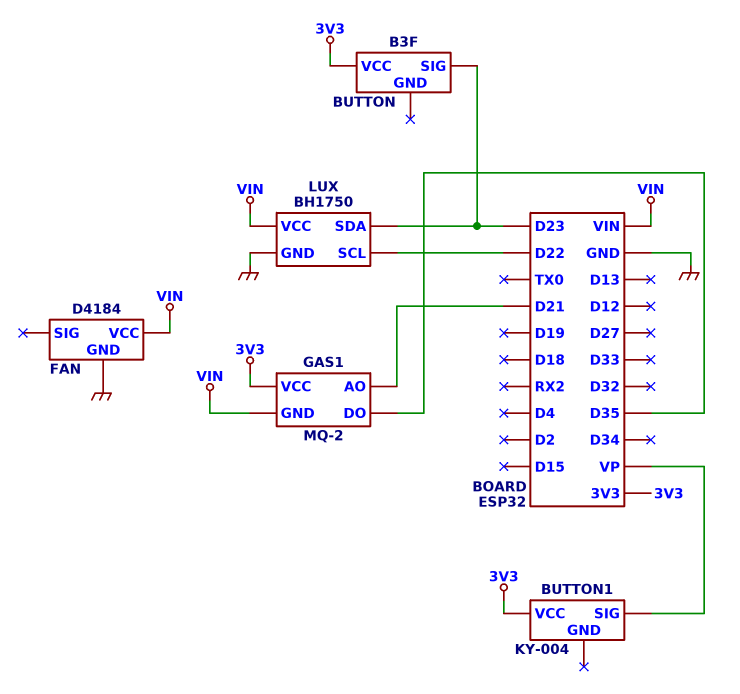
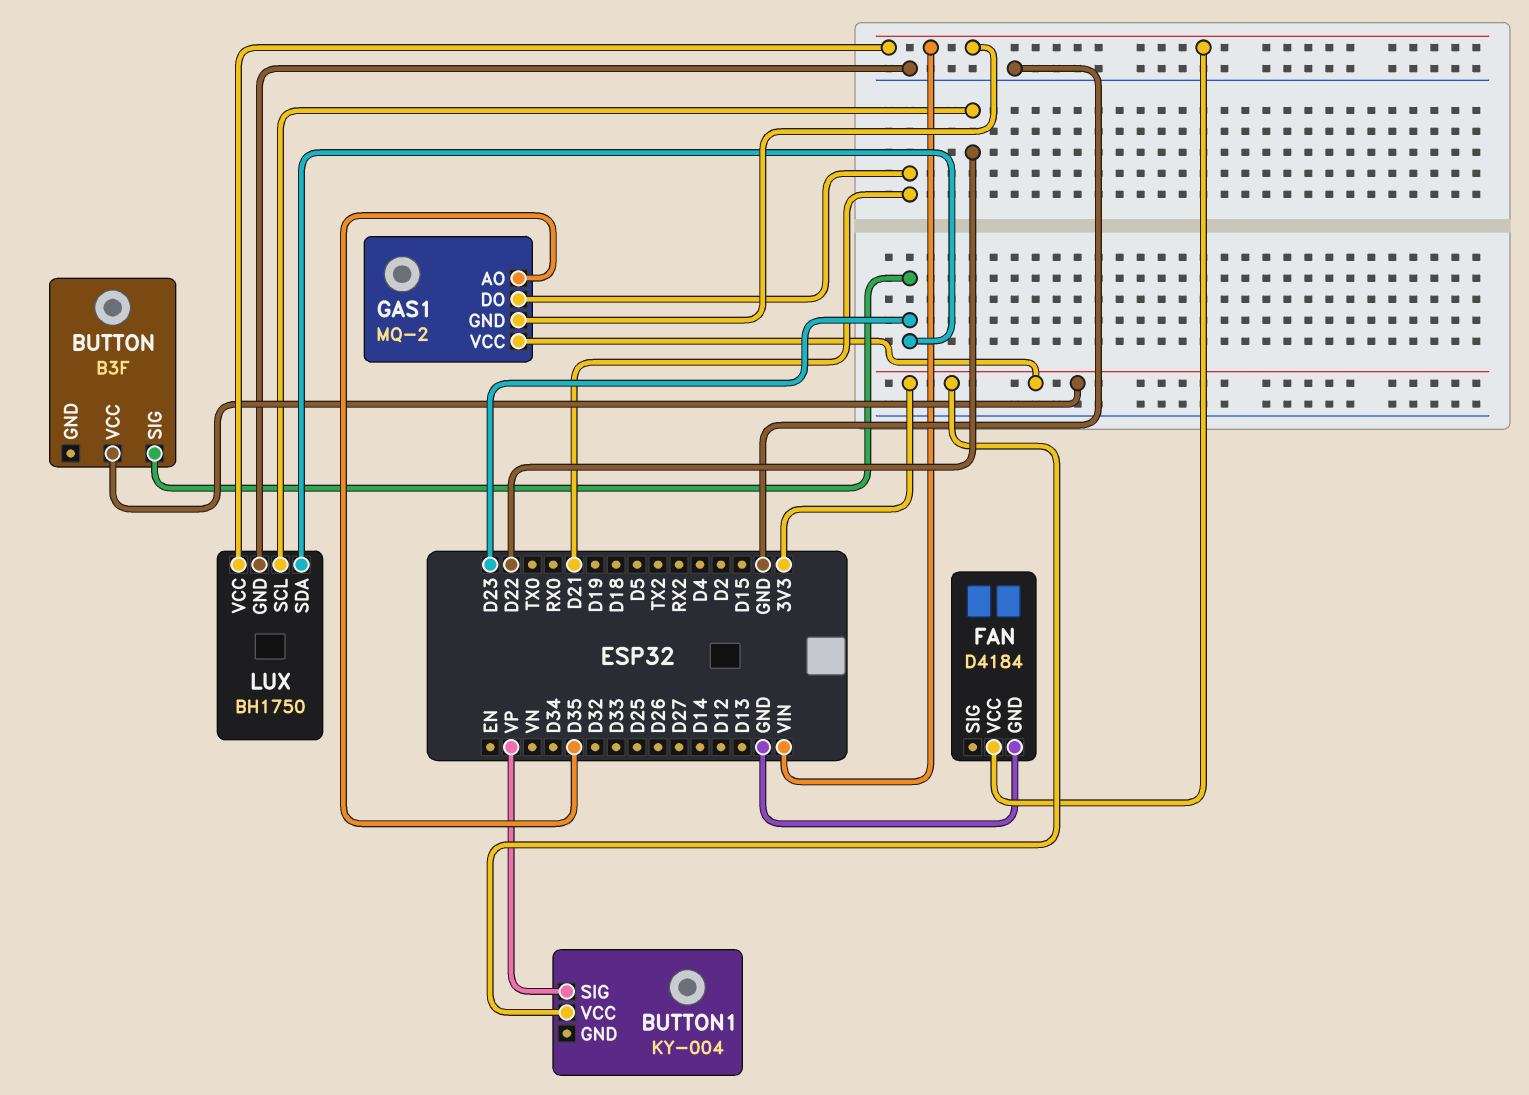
GAS1 pin AO: D21 -> D35
GAS1 pin DO: D35 -> D21

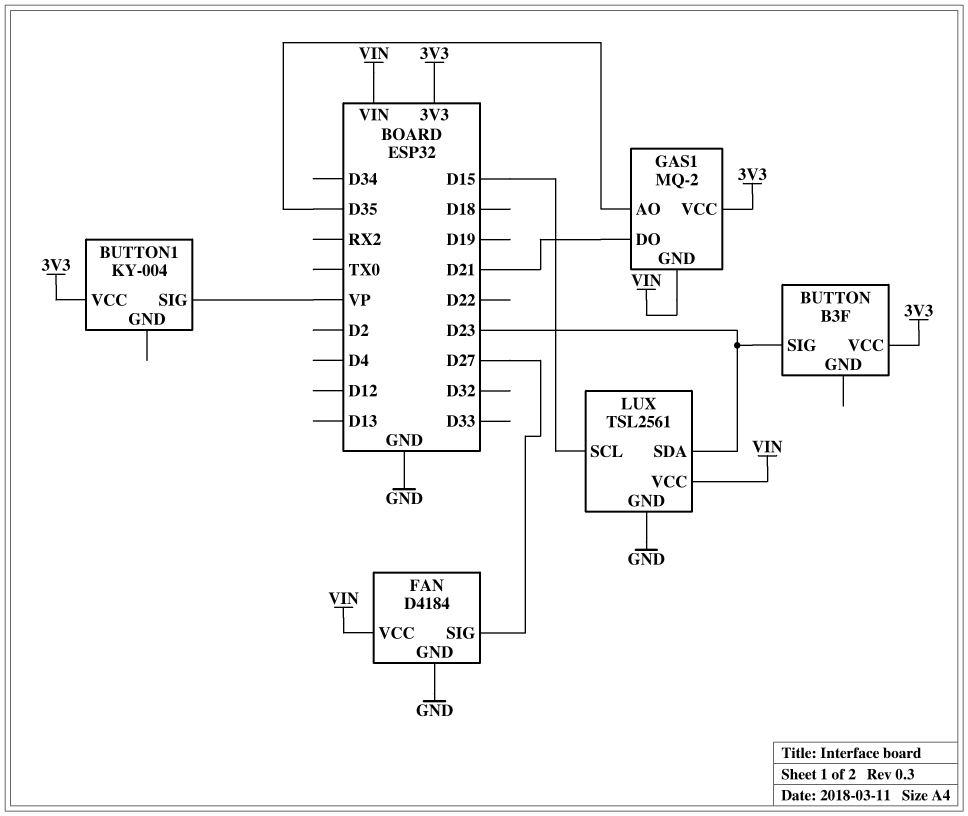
FAN pin SIG: none -> D27
LUX: BH1750 -> TSL2561
LUX pin SCL: D22 -> D15

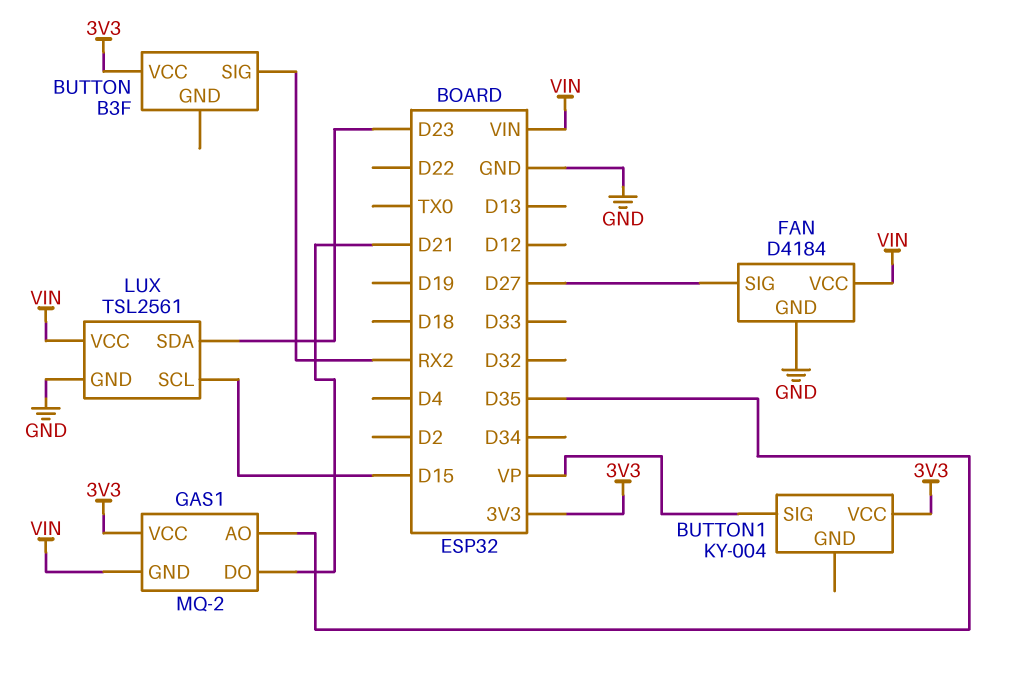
BUTTON pin SIG: D23 -> RX2

